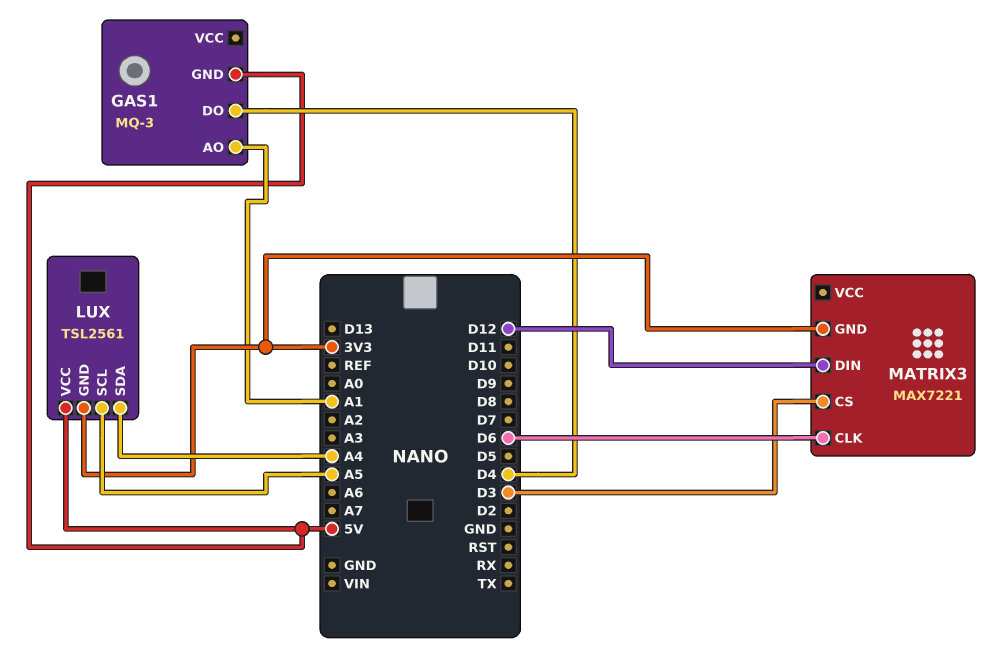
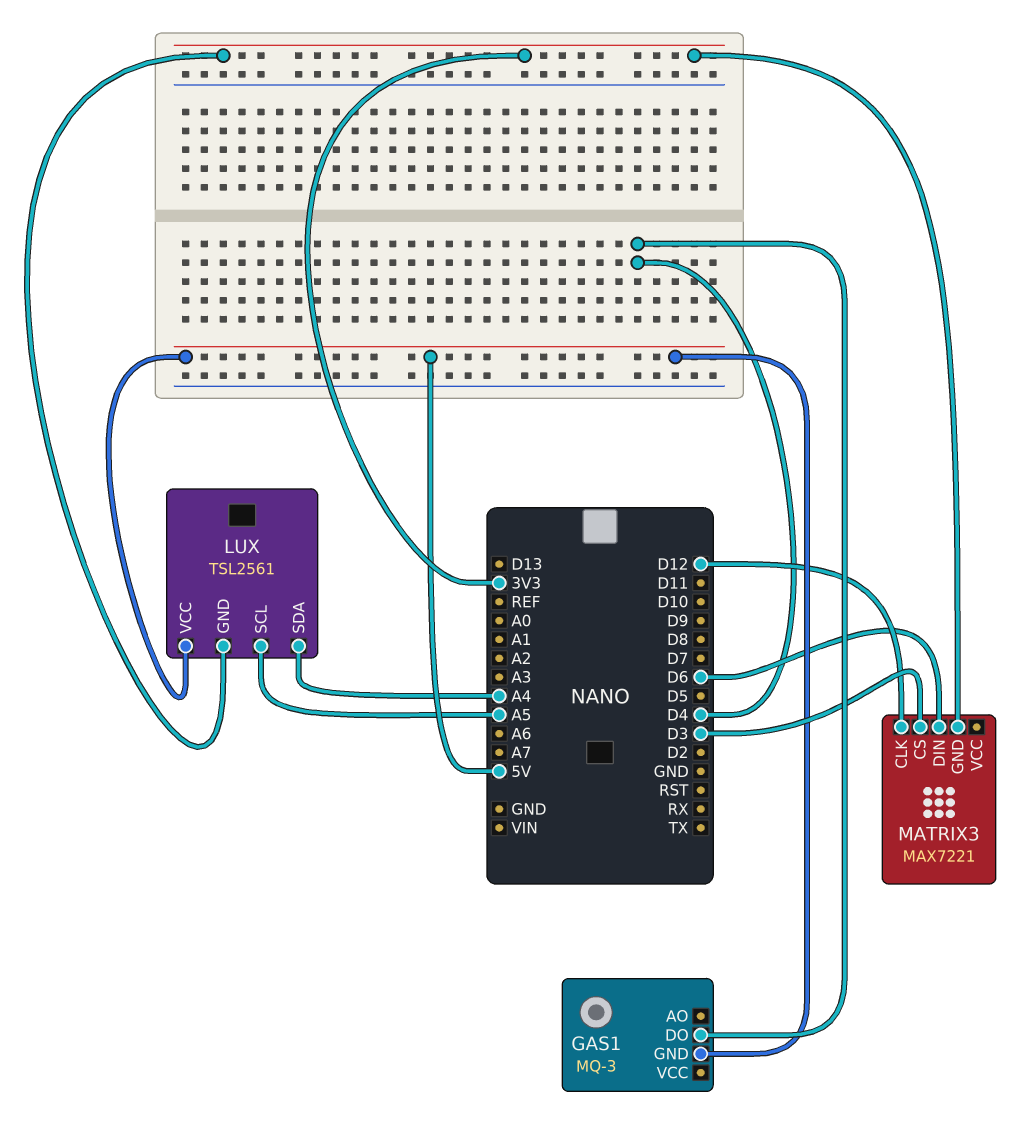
GAS1 pin AO: A1 -> none
MATRIX3 pin CLK: D6 -> D12
MATRIX3 pin DIN: D12 -> D6

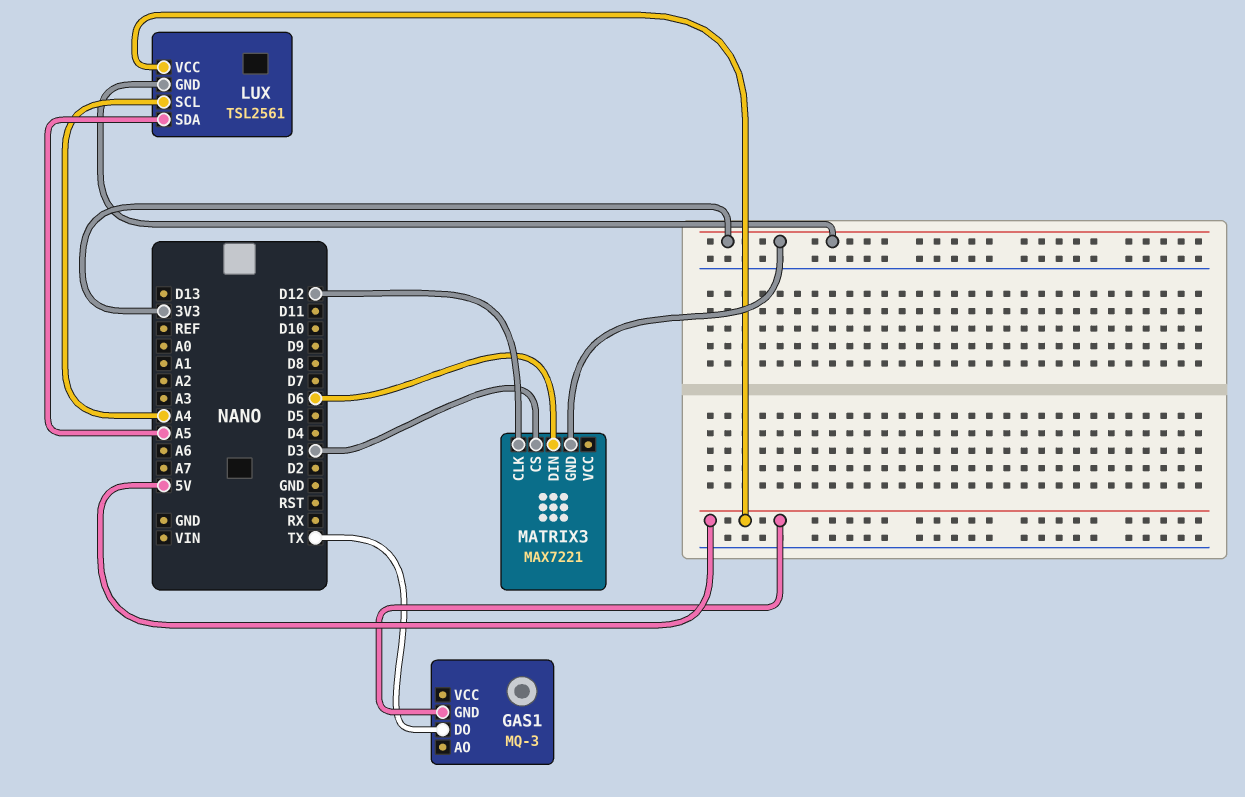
GAS1 pin DO: D4 -> TX
LUX pin SCL: A5 -> A4
LUX pin SDA: A4 -> A5

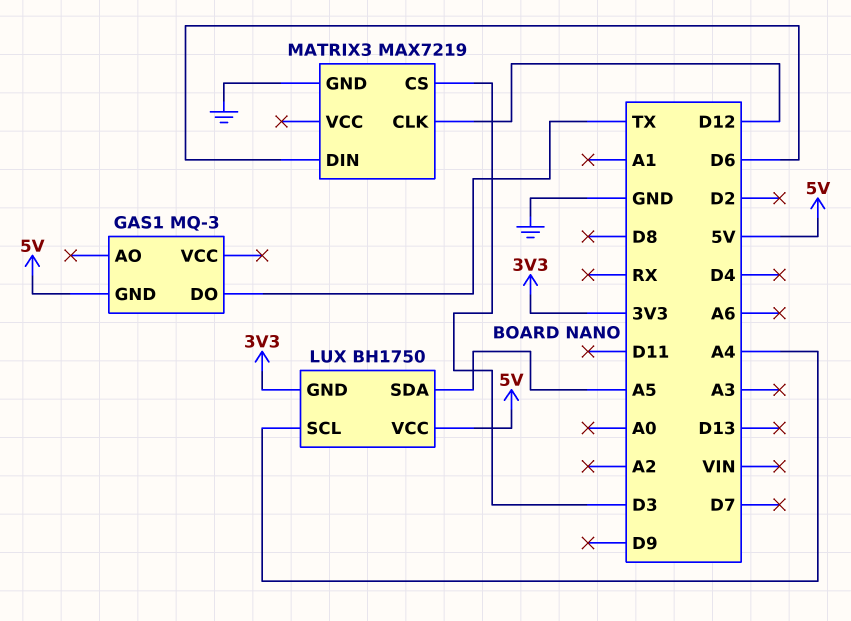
LUX: TSL2561 -> BH1750
MATRIX3: MAX7221 -> MAX7219
MATRIX3 pin GND: 3V3 -> GND

